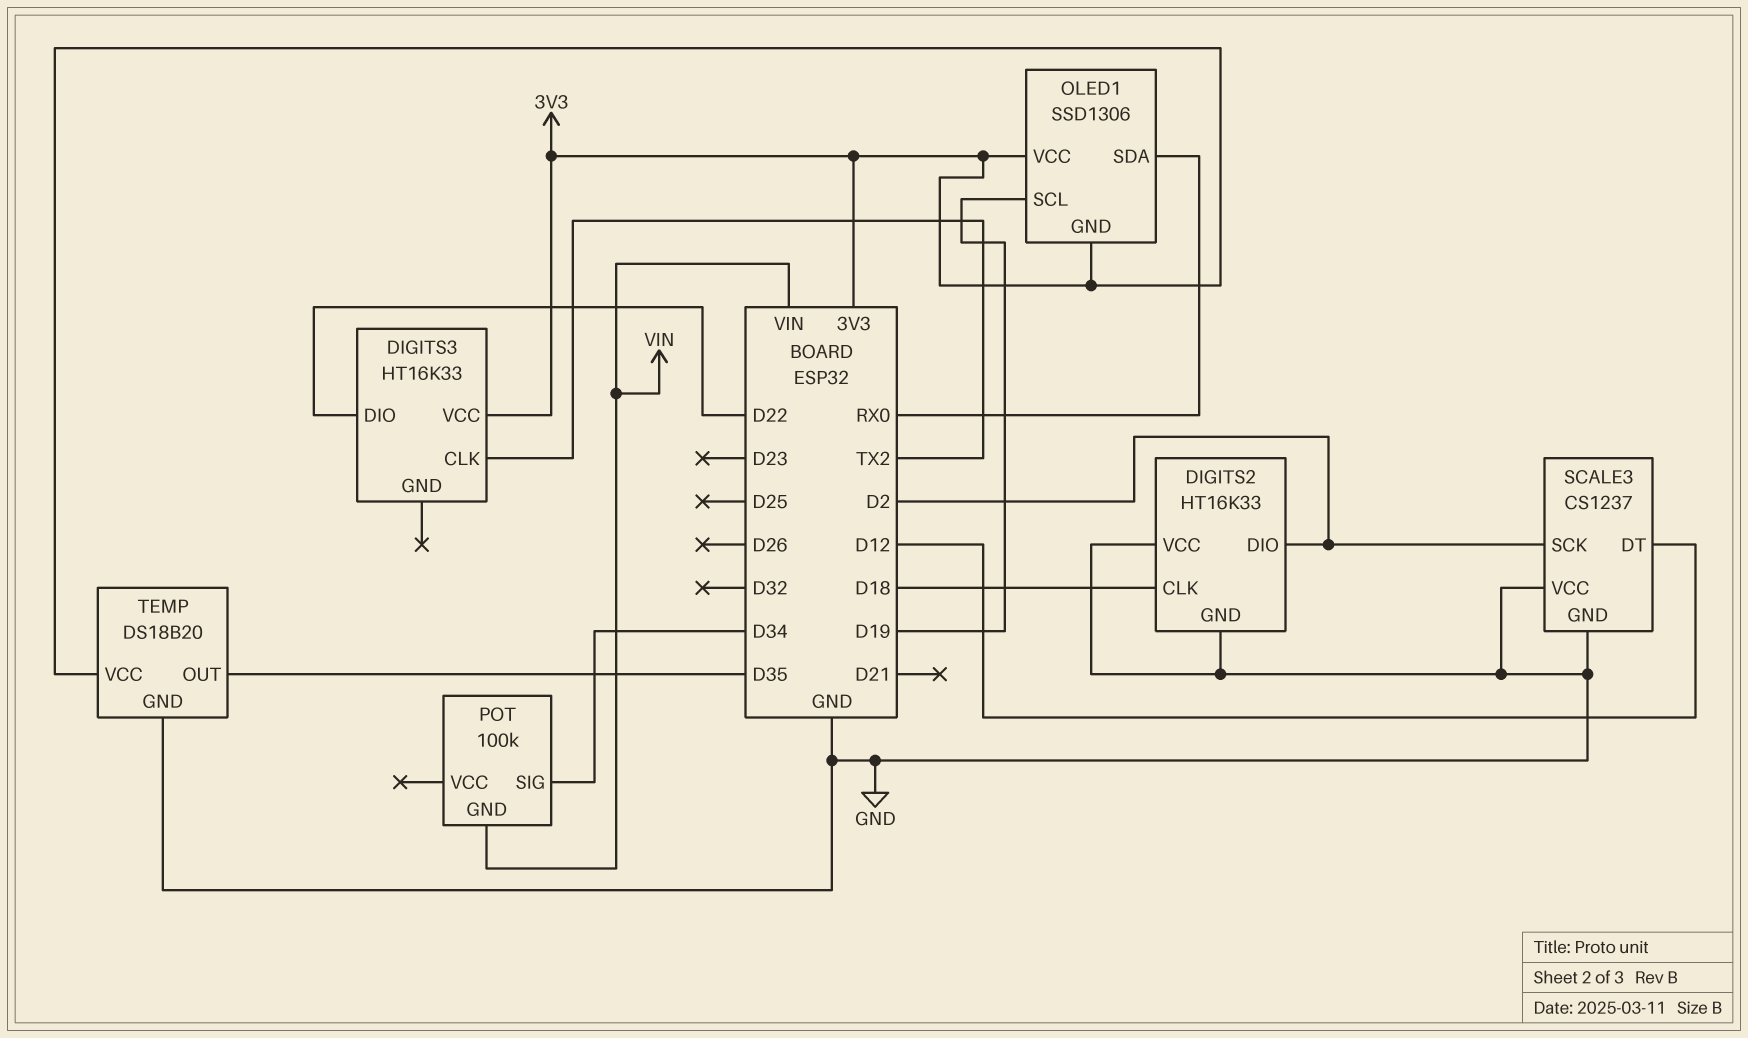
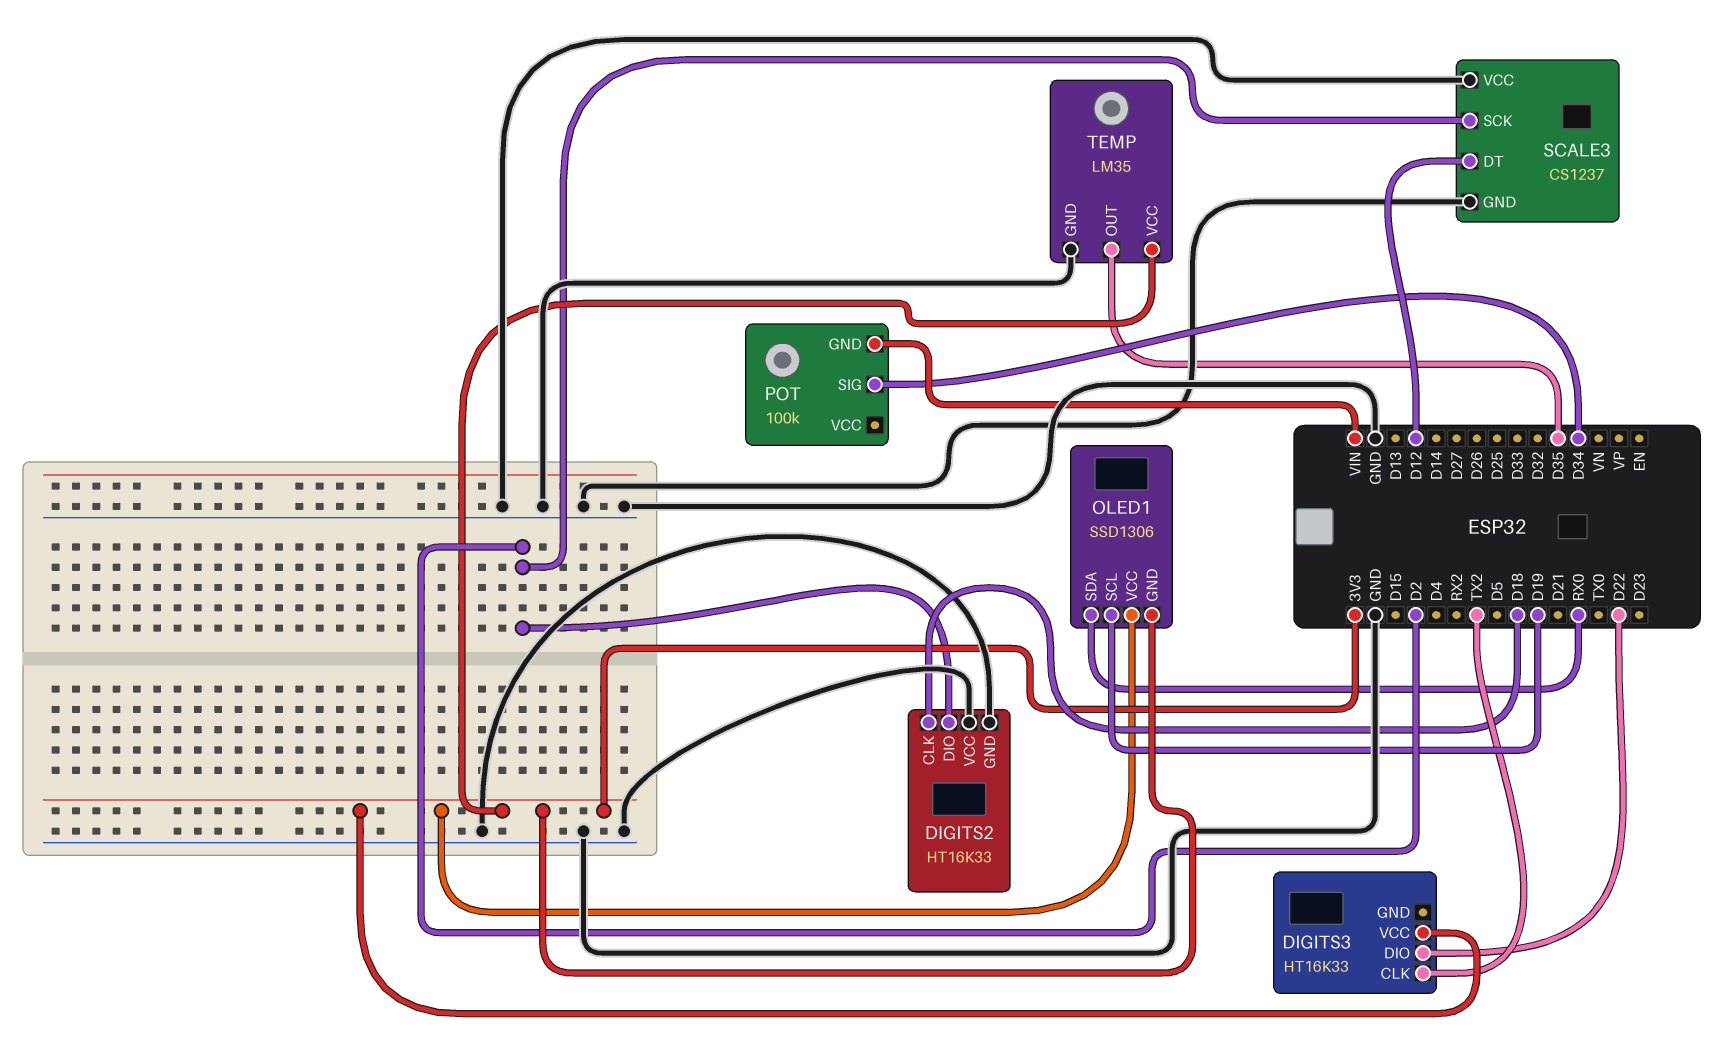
TEMP: DS18B20 -> LM35

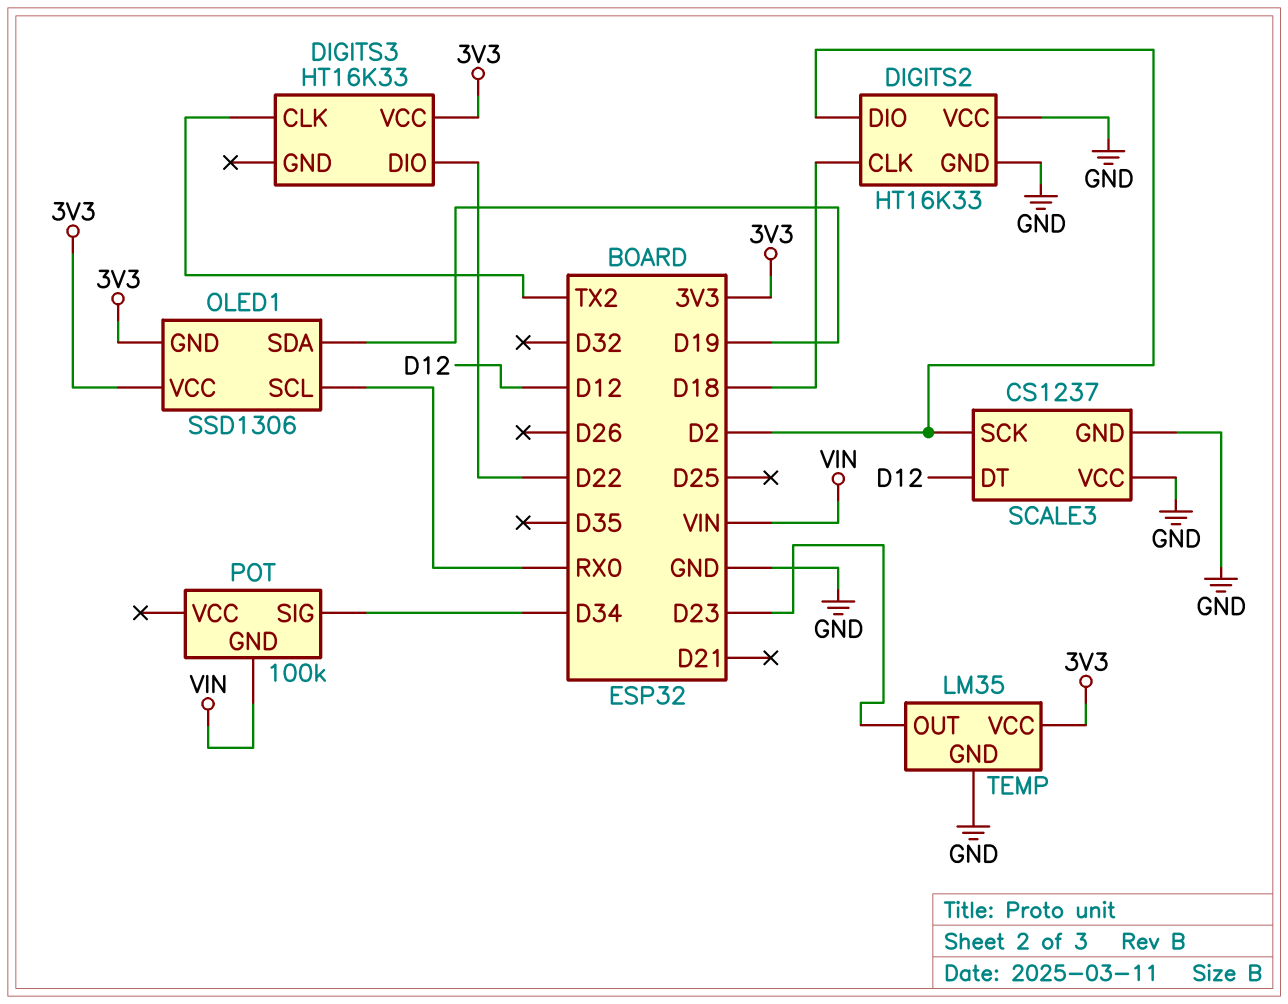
OLED1 pin SCL: D19 -> RX0
OLED1 pin SDA: RX0 -> D19
TEMP pin OUT: D35 -> D23

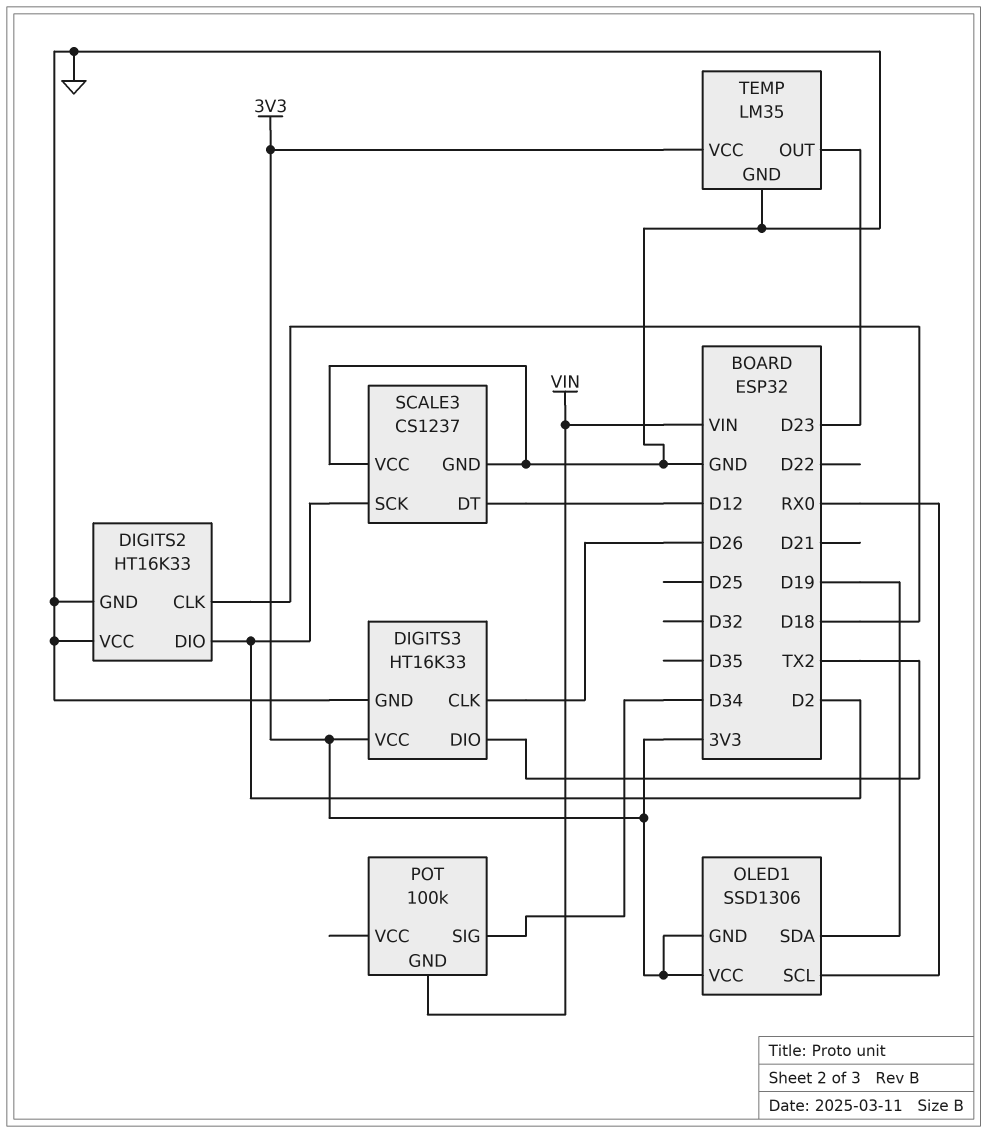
DIGITS3 pin CLK: TX2 -> D26
DIGITS3 pin DIO: D22 -> TX2
DIGITS3 pin GND: none -> GND

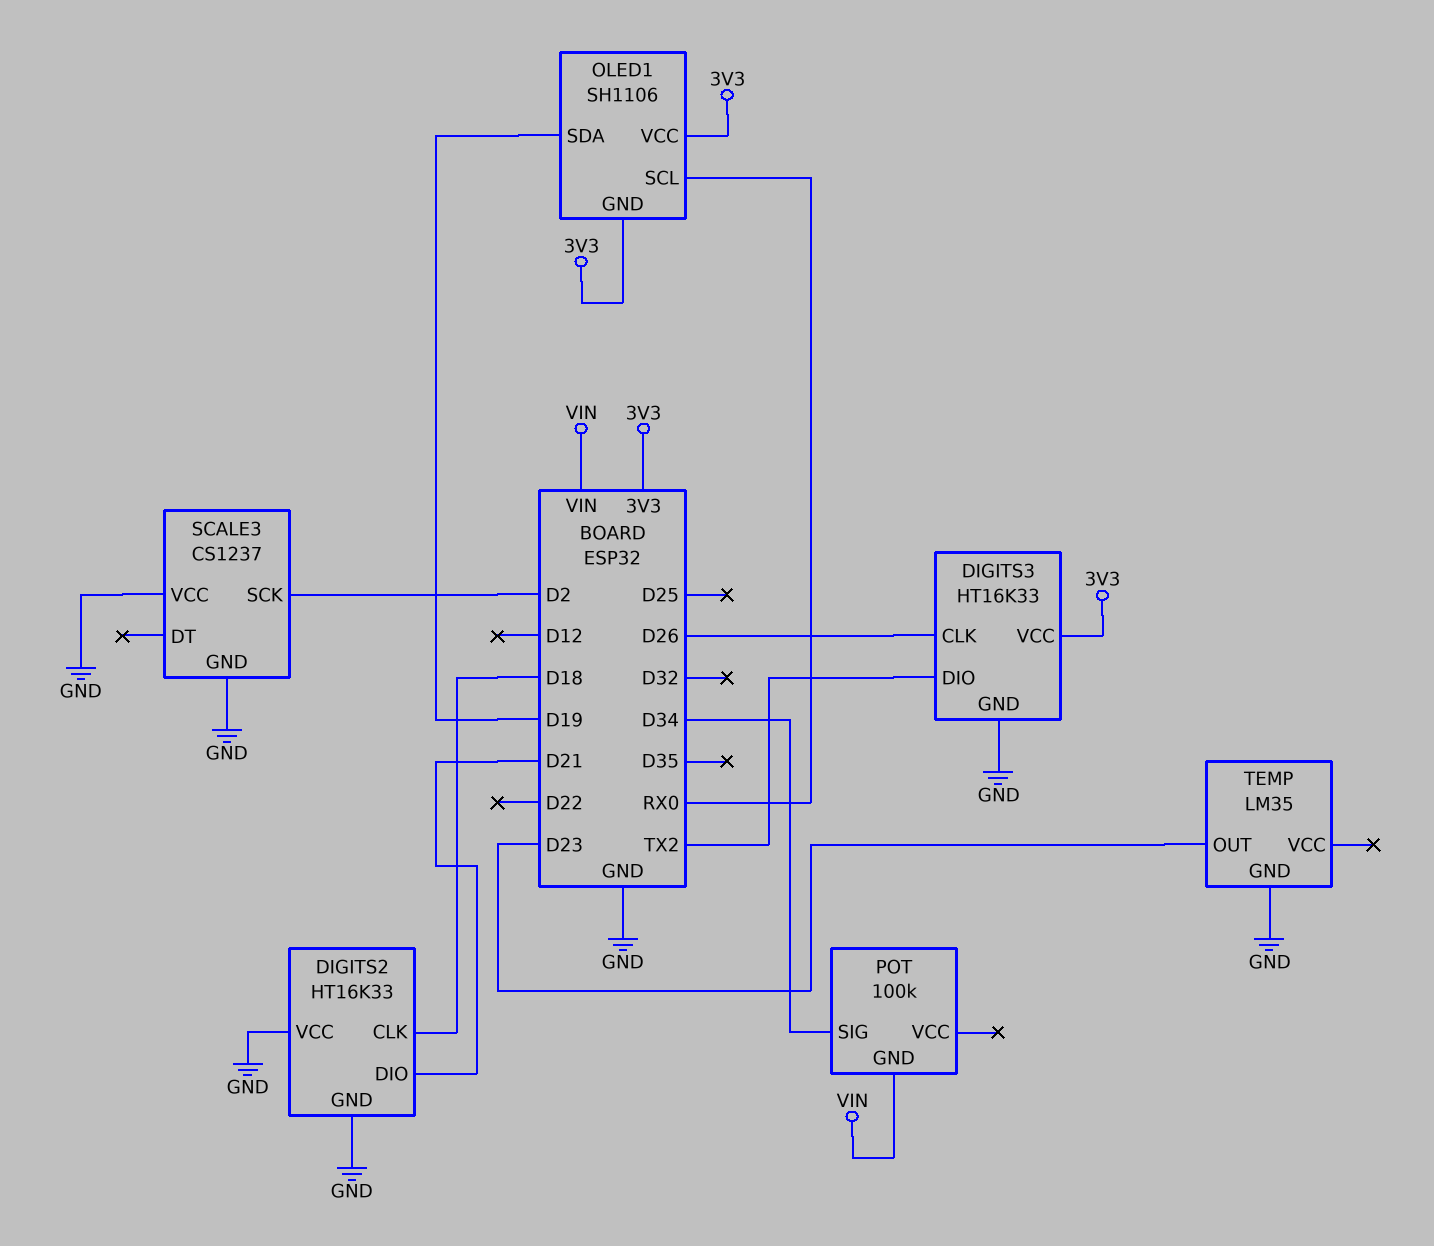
DIGITS2 pin DIO: D2 -> D21
OLED1: SSD1306 -> SH1106
SCALE3 pin DT: D12 -> none
TEMP pin VCC: 3V3 -> none

